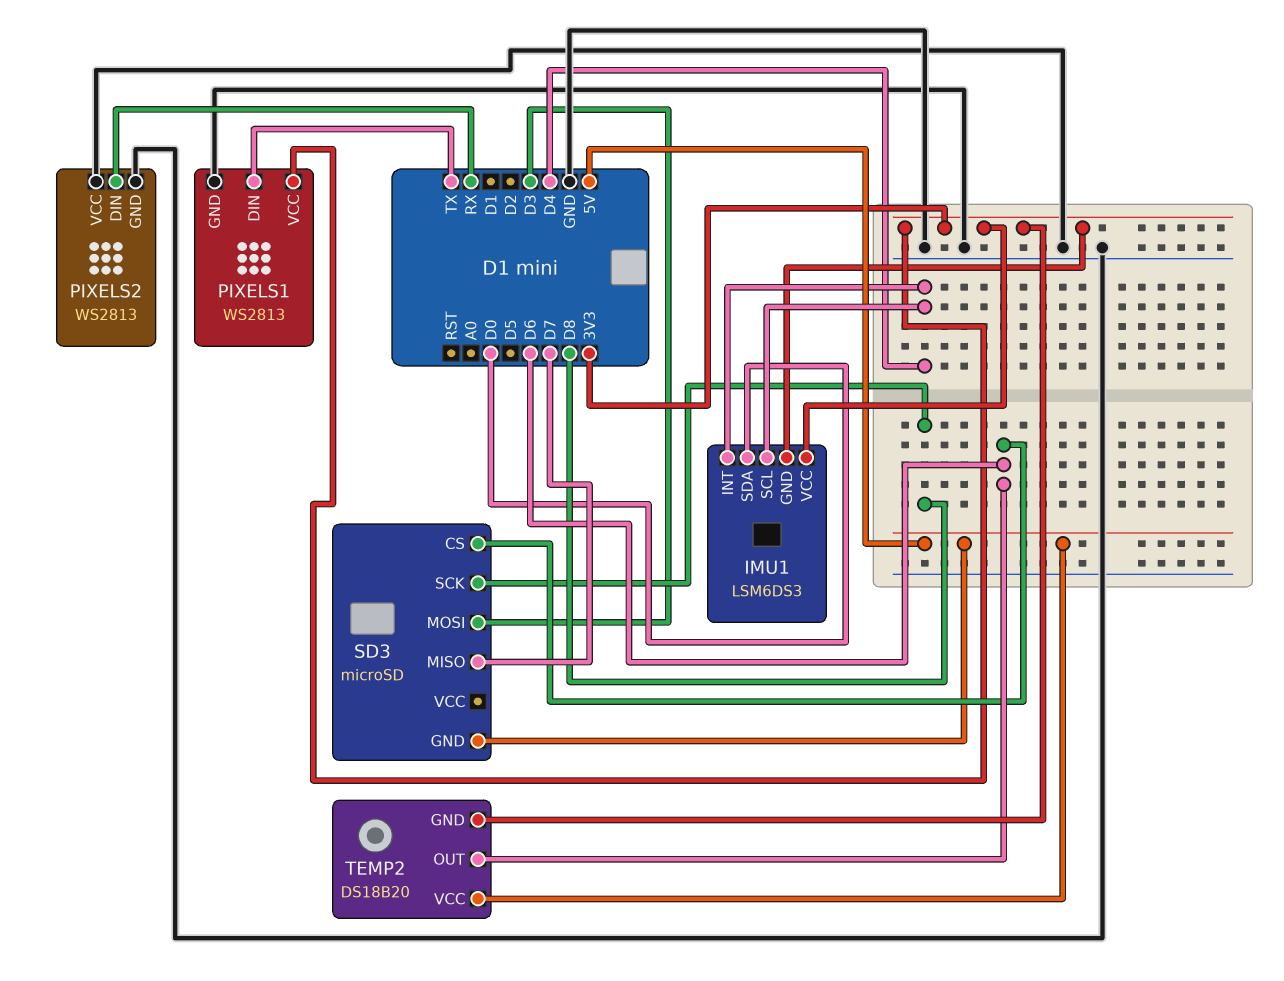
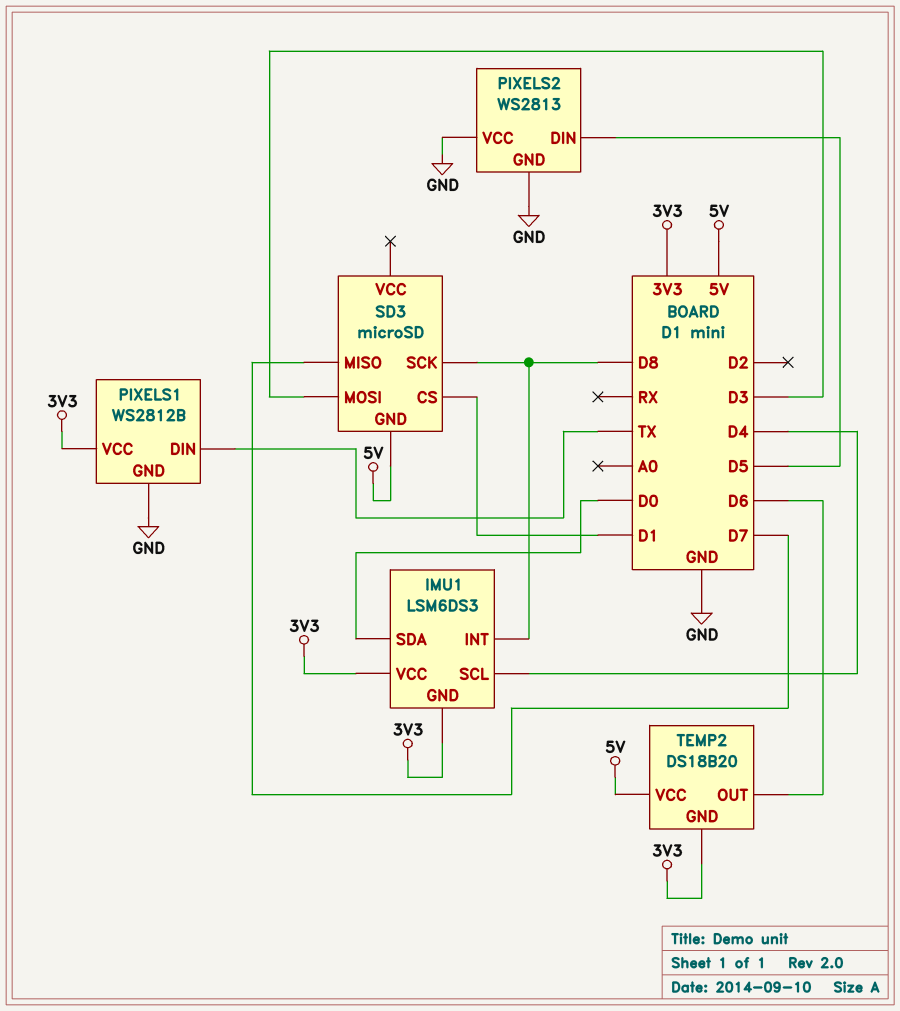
IMU1 pin INT: D4 -> D8
PIXELS1: WS2813 -> WS2812B
PIXELS2 pin DIN: RX -> D5
SD3 pin CS: D6 -> D1

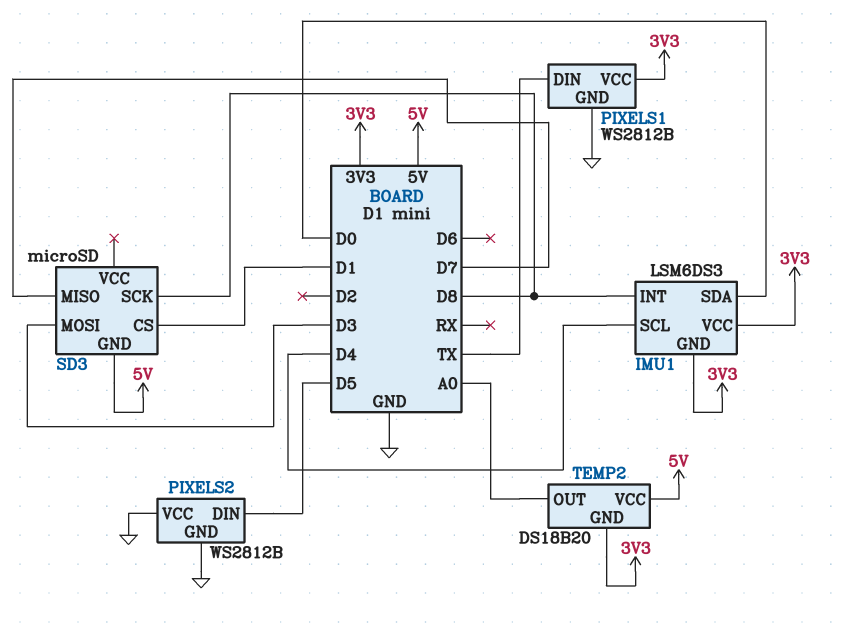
PIXELS2: WS2813 -> WS2812B
TEMP2 pin OUT: D6 -> A0

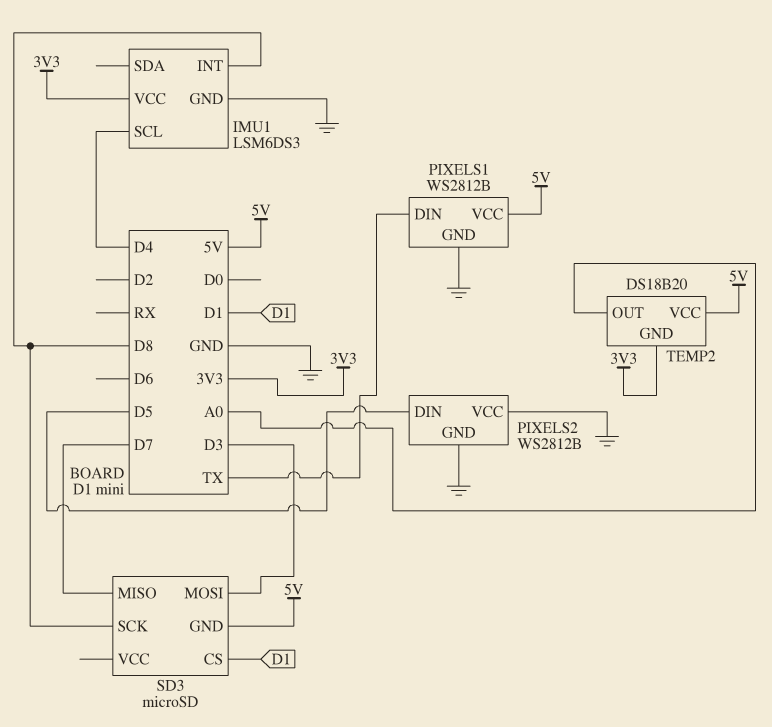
IMU1 pin GND: 3V3 -> GND
IMU1 pin SDA: D0 -> none
PIXELS1 pin VCC: 3V3 -> 5V

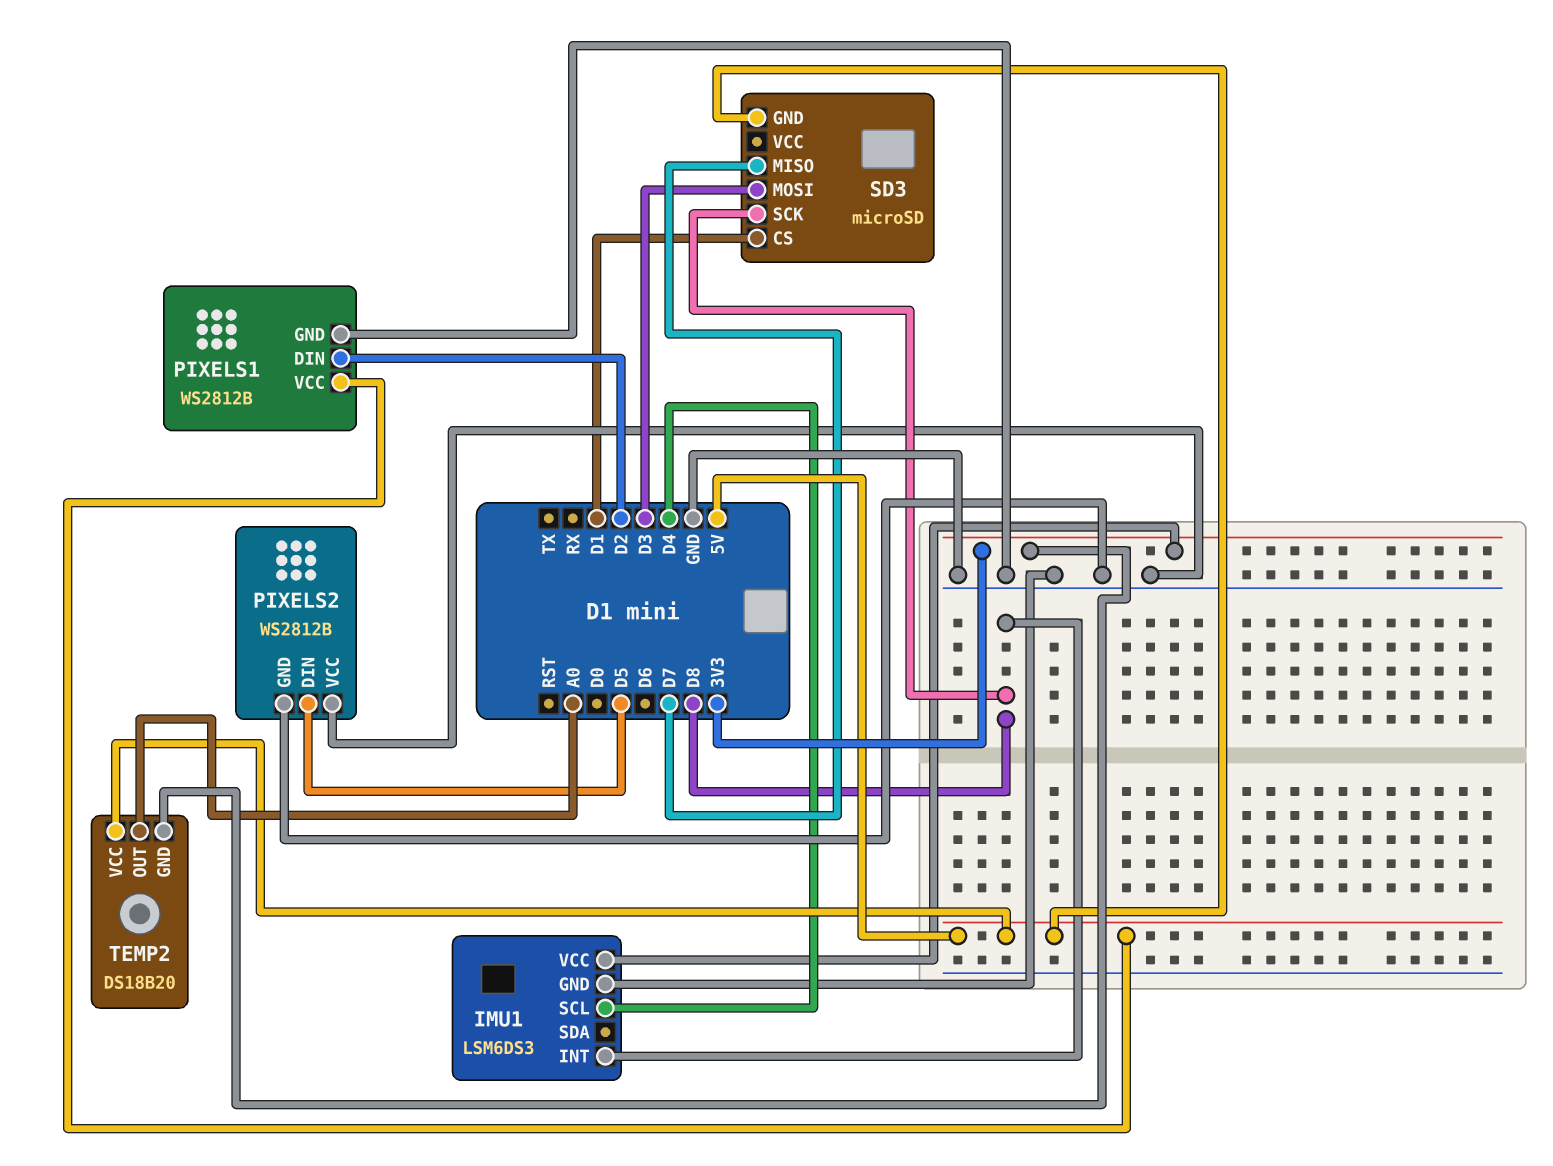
PIXELS1 pin DIN: TX -> D2

